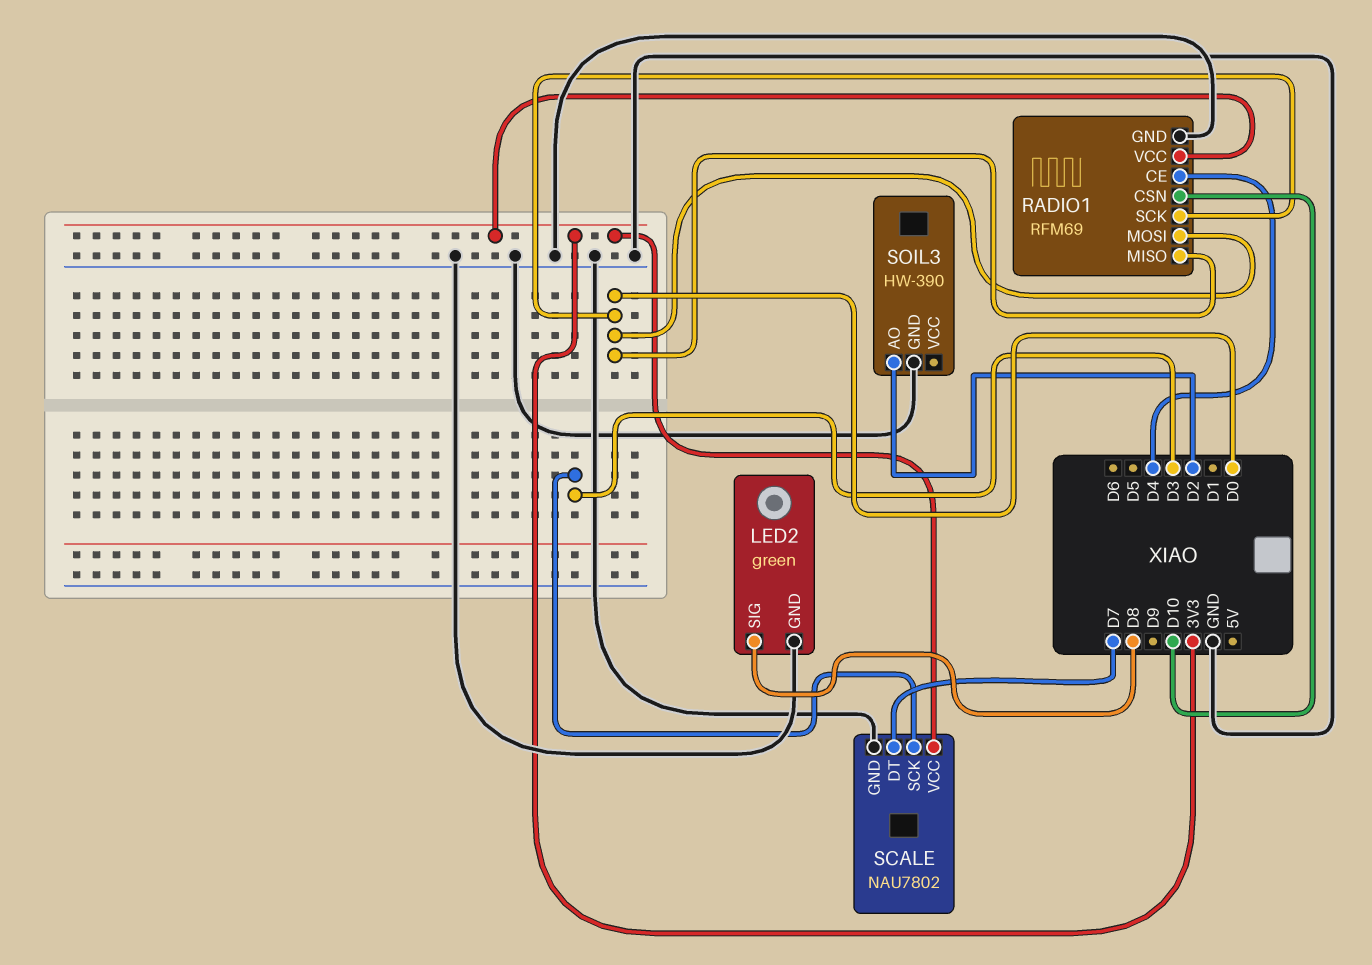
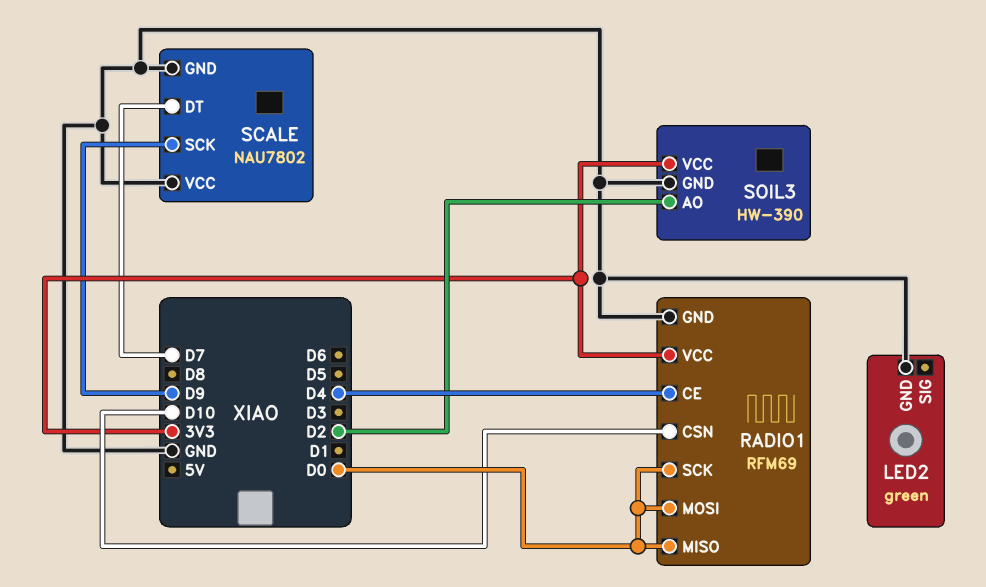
LED2 pin SIG: D8 -> none
SCALE pin SCK: D3 -> D9
SCALE pin VCC: 3V3 -> GND
SOIL3 pin VCC: none -> 3V3

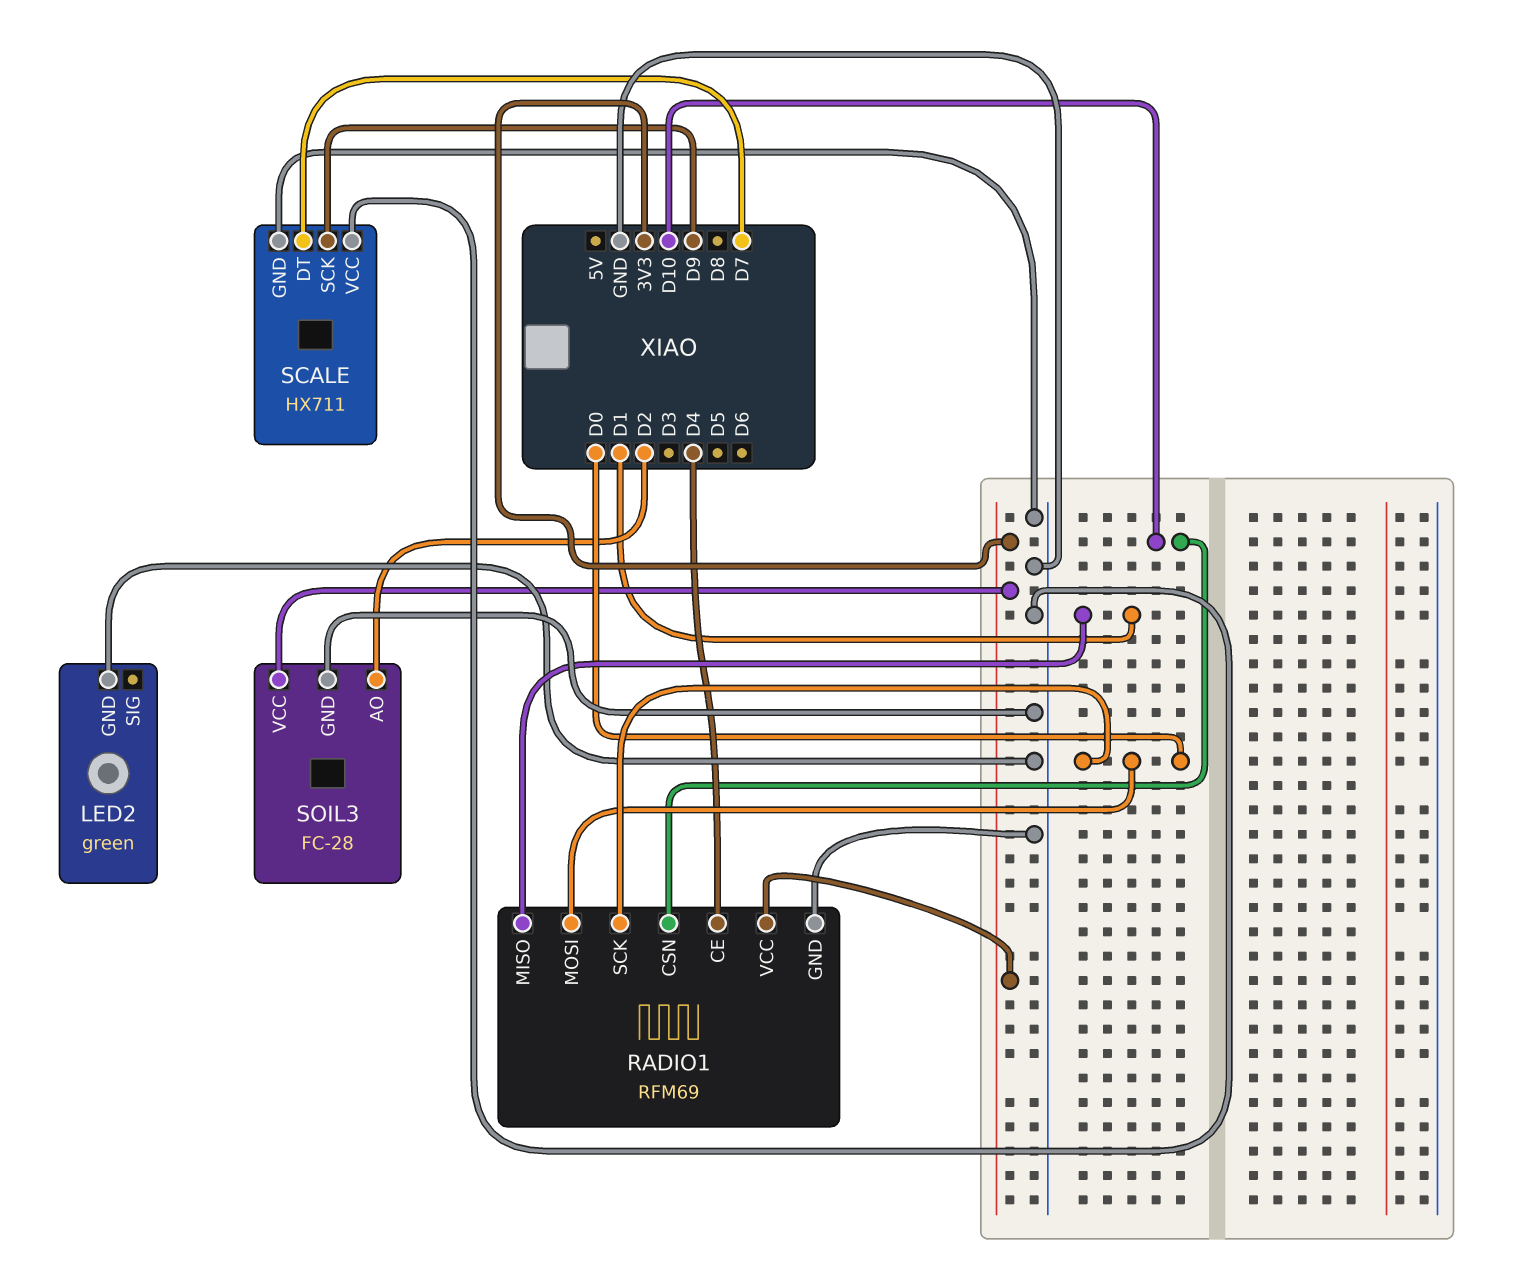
RADIO1 pin MISO: D0 -> D1
SCALE: NAU7802 -> HX711
SOIL3: HW-390 -> FC-28

